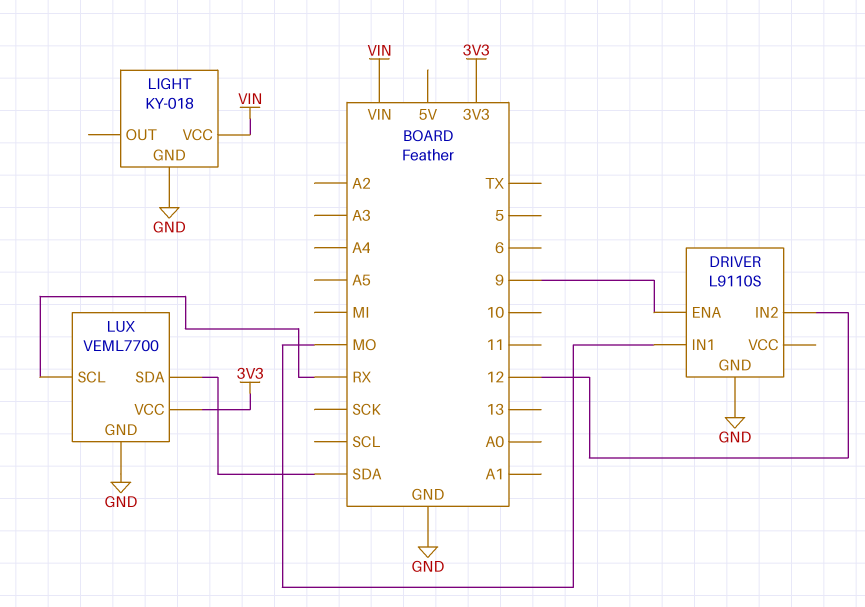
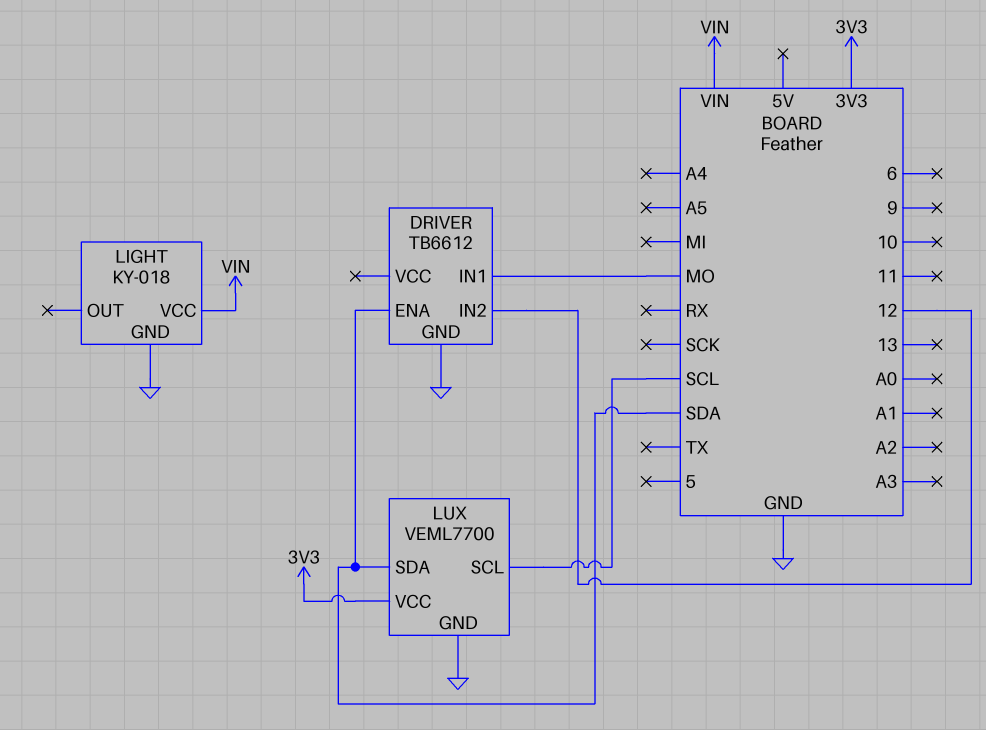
DRIVER: L9110S -> TB6612
DRIVER pin ENA: 9 -> SDA
LUX pin SCL: RX -> SCL

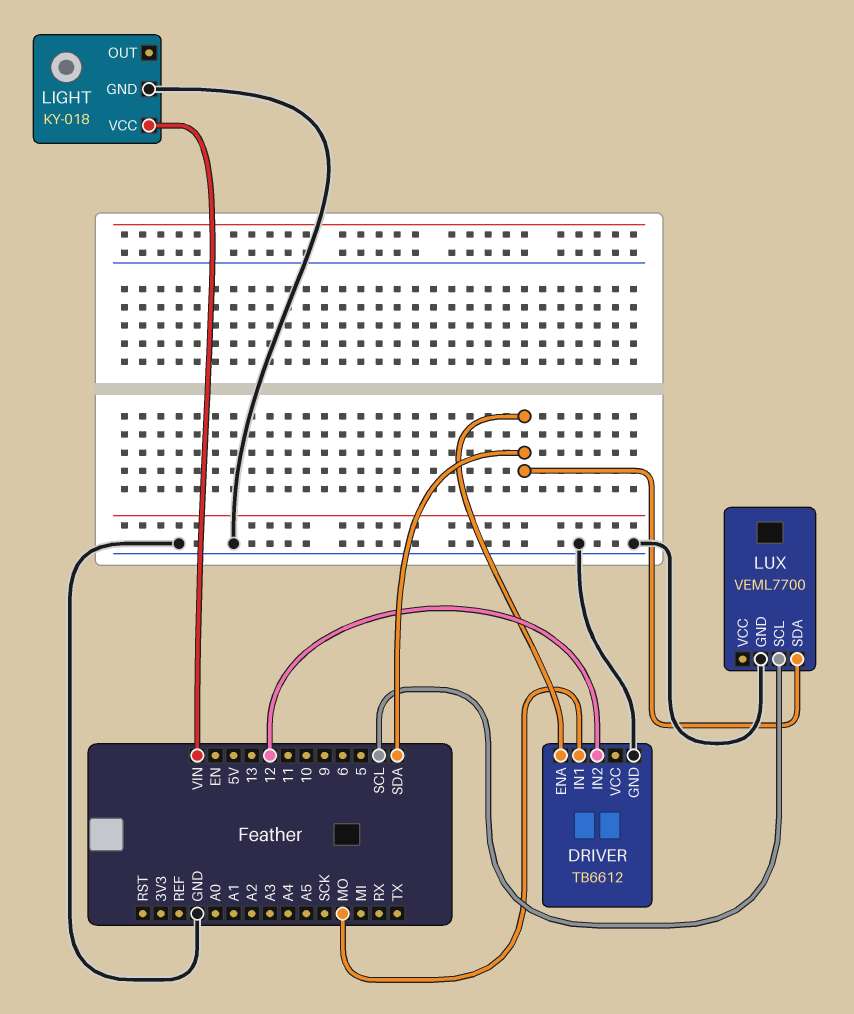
LUX pin VCC: 3V3 -> none

